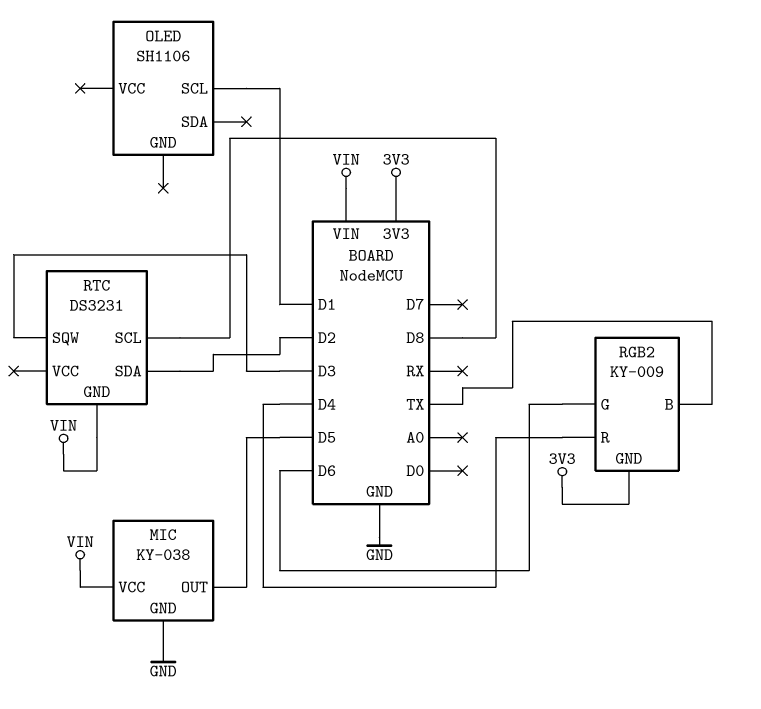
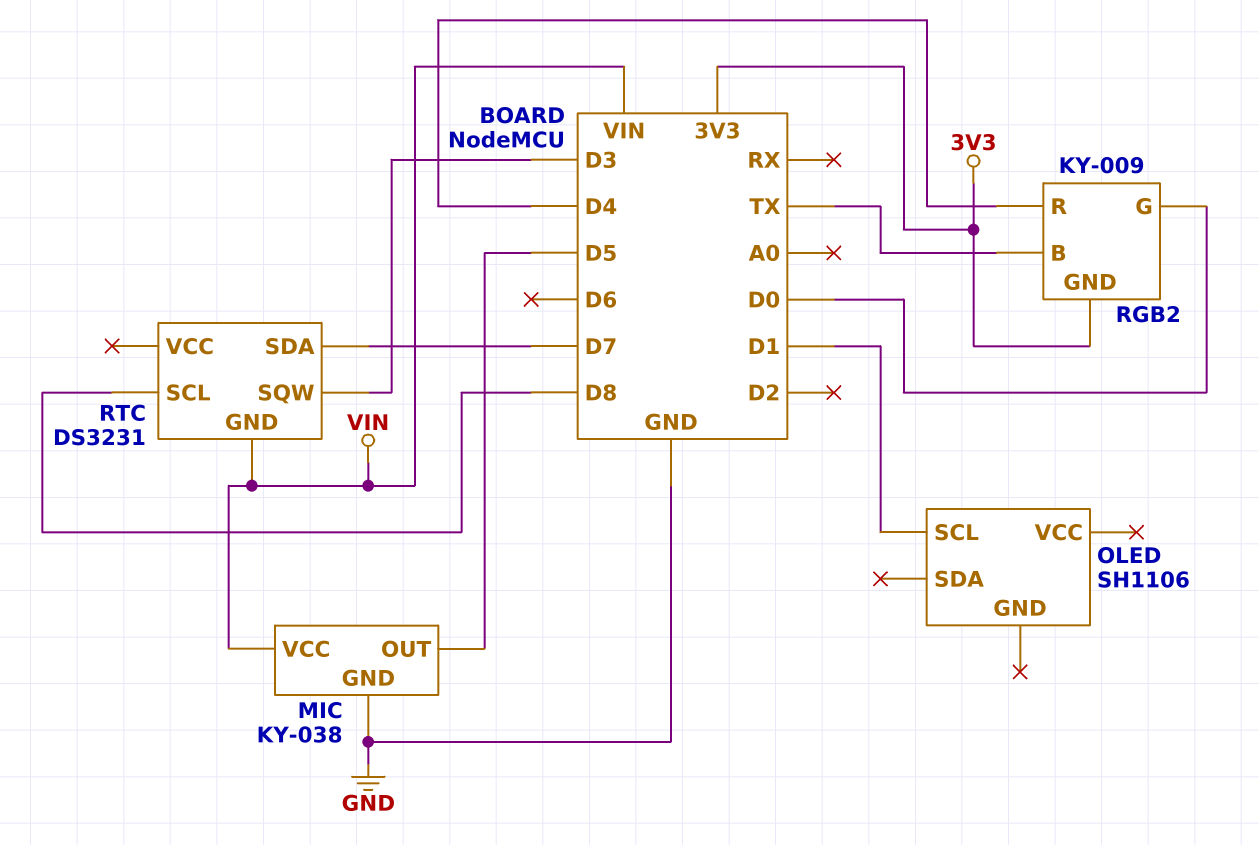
RGB2 pin G: D6 -> D0
RTC pin SDA: D2 -> D7

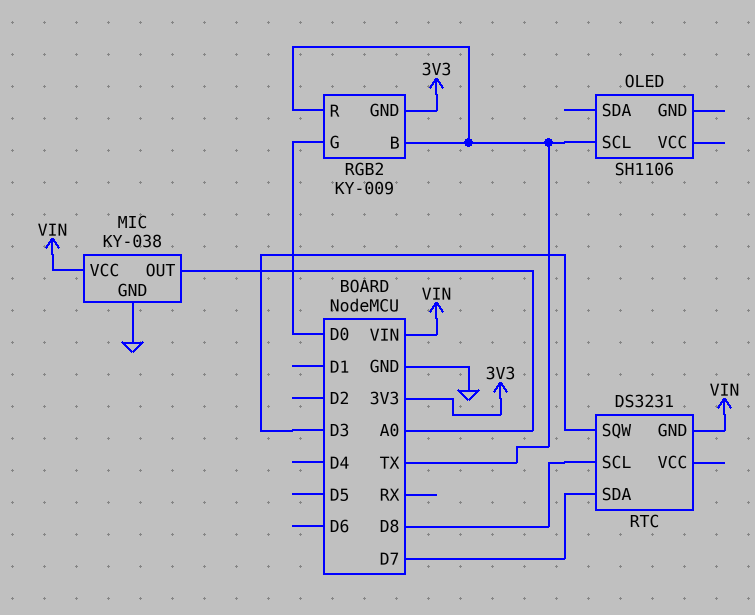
MIC pin OUT: D5 -> A0
OLED pin SCL: D1 -> TX
RGB2 pin R: D4 -> TX

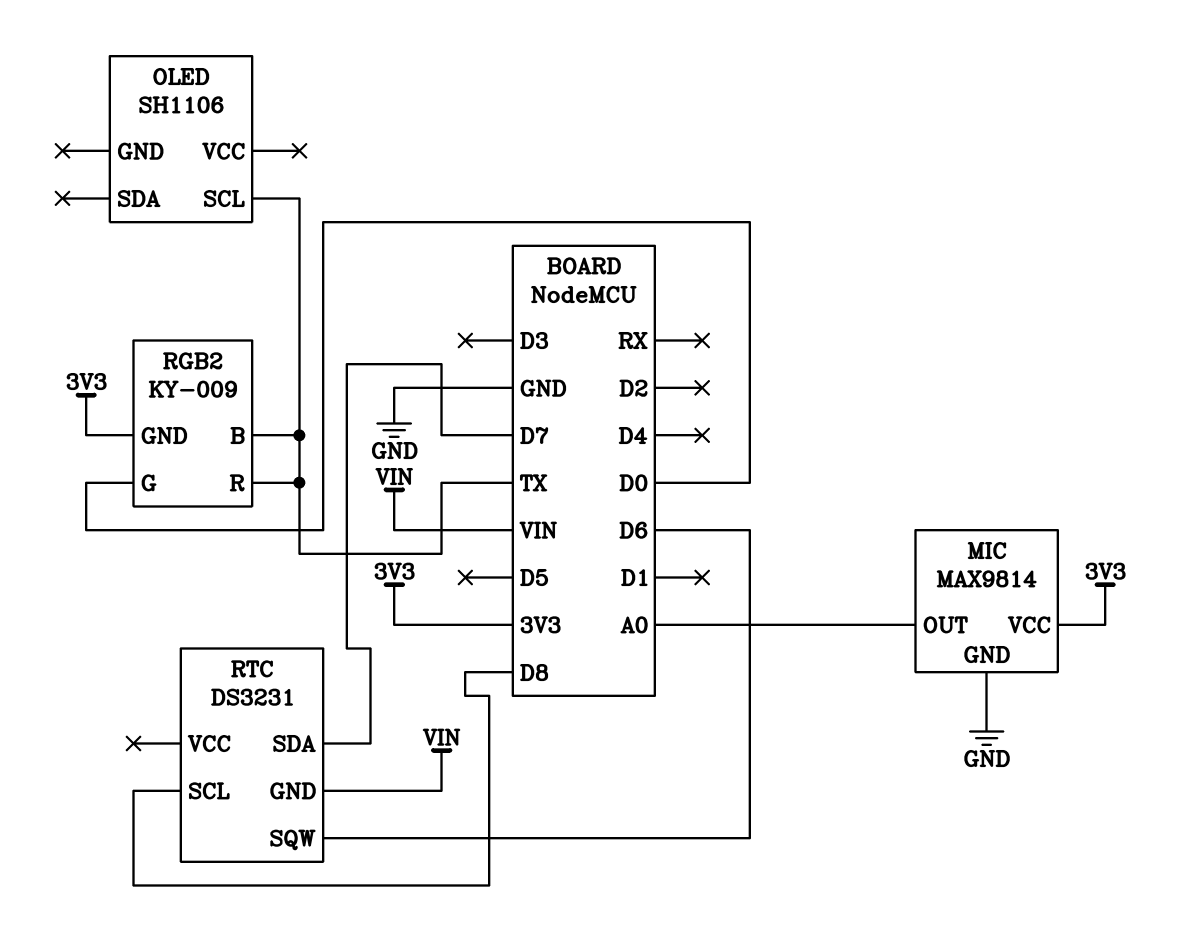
MIC: KY-038 -> MAX9814
MIC pin VCC: VIN -> 3V3
RTC pin SQW: D3 -> D6

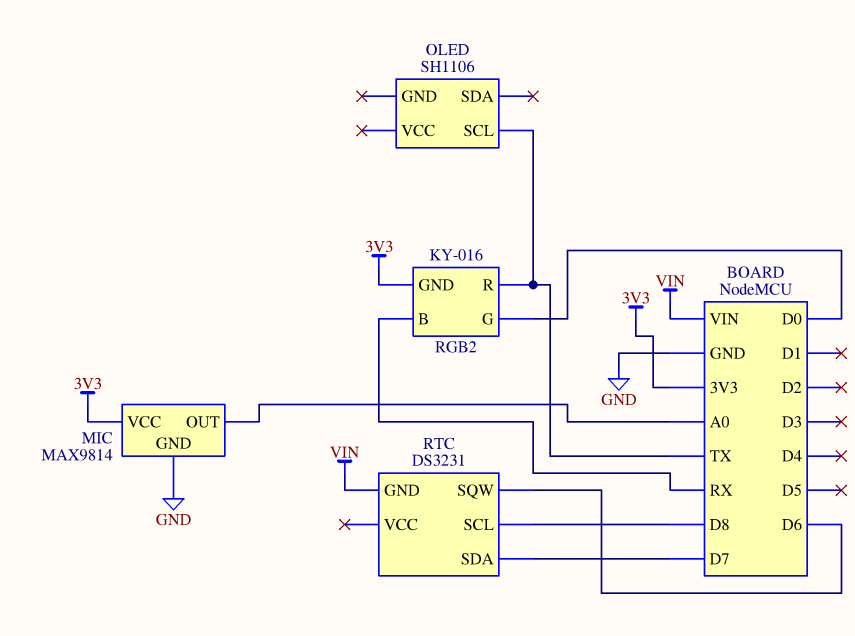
RGB2: KY-009 -> KY-016
RGB2 pin B: TX -> RX

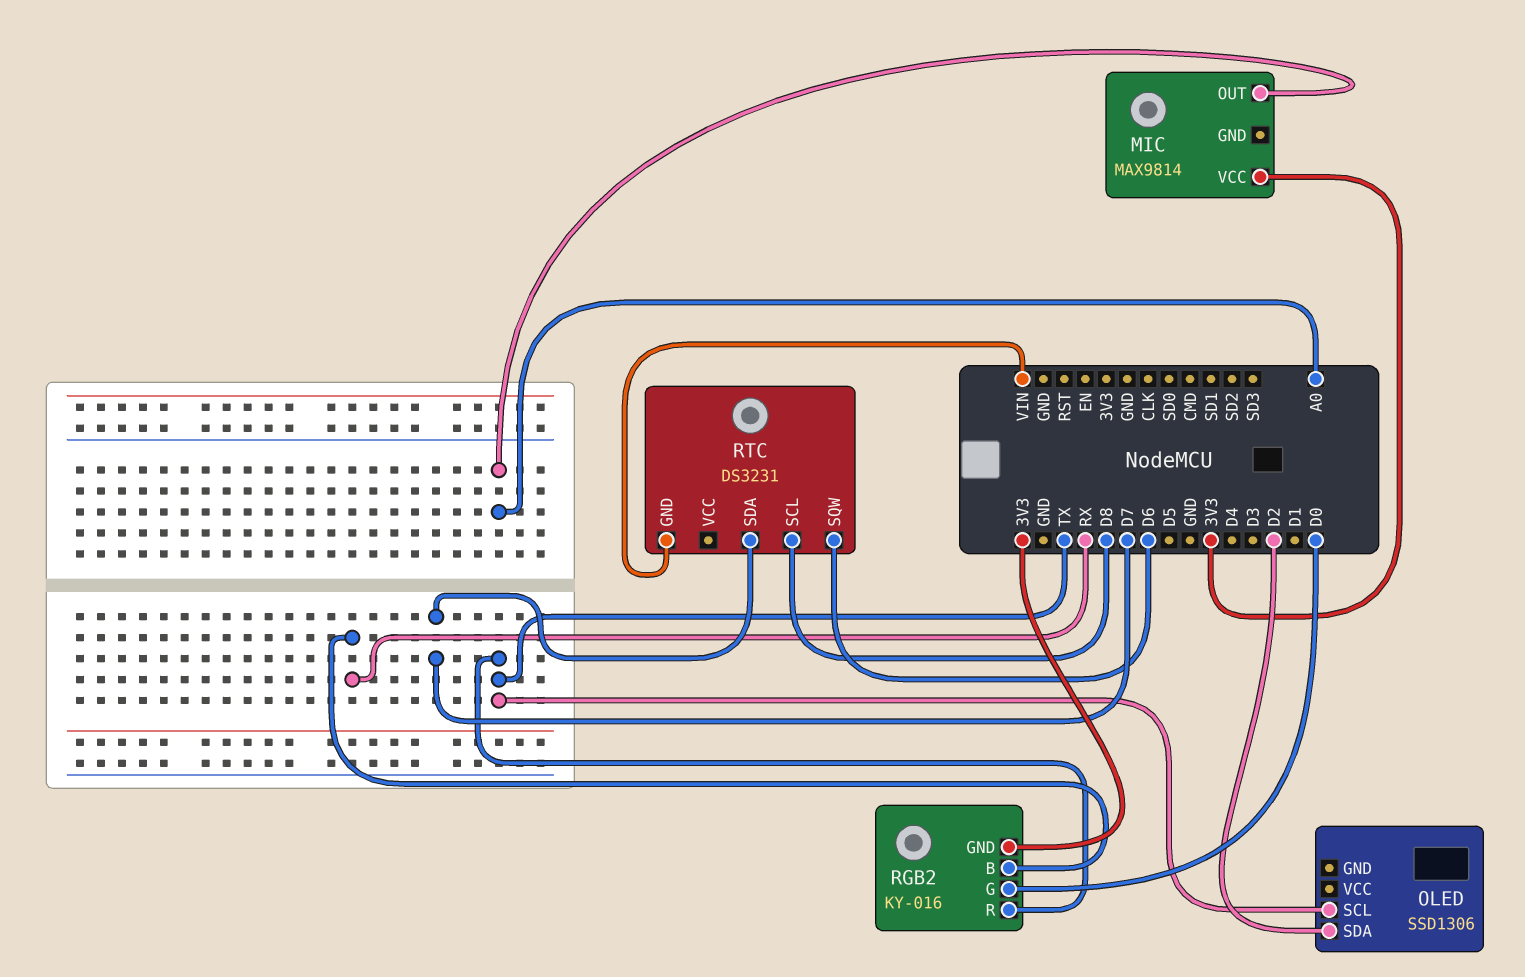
MIC pin GND: GND -> none
OLED: SH1106 -> SSD1306
OLED pin SDA: none -> D2

